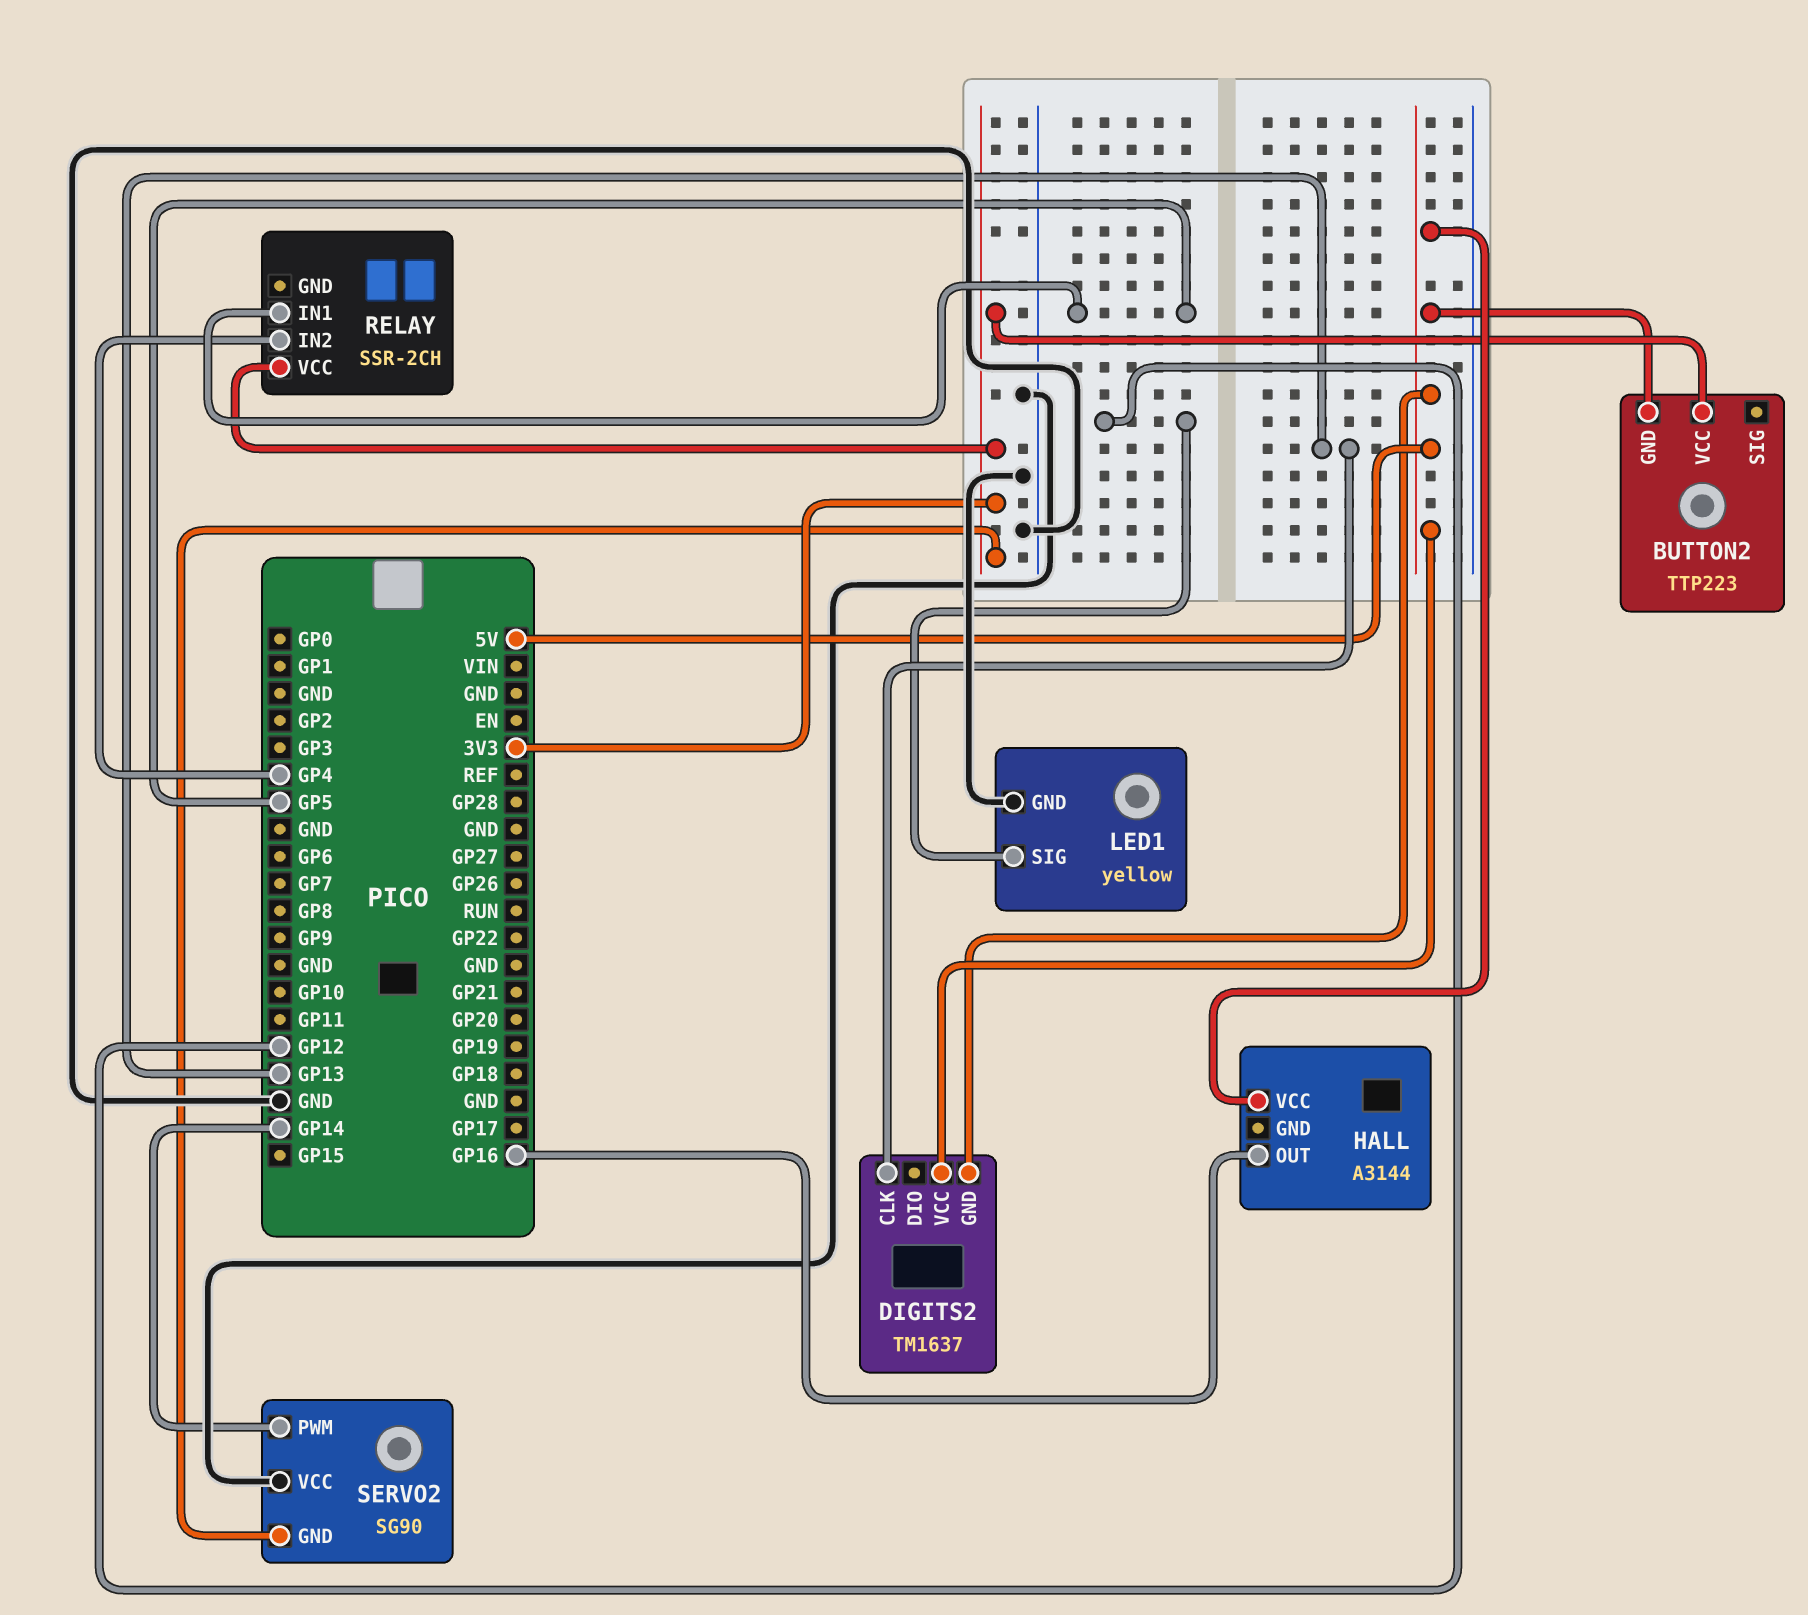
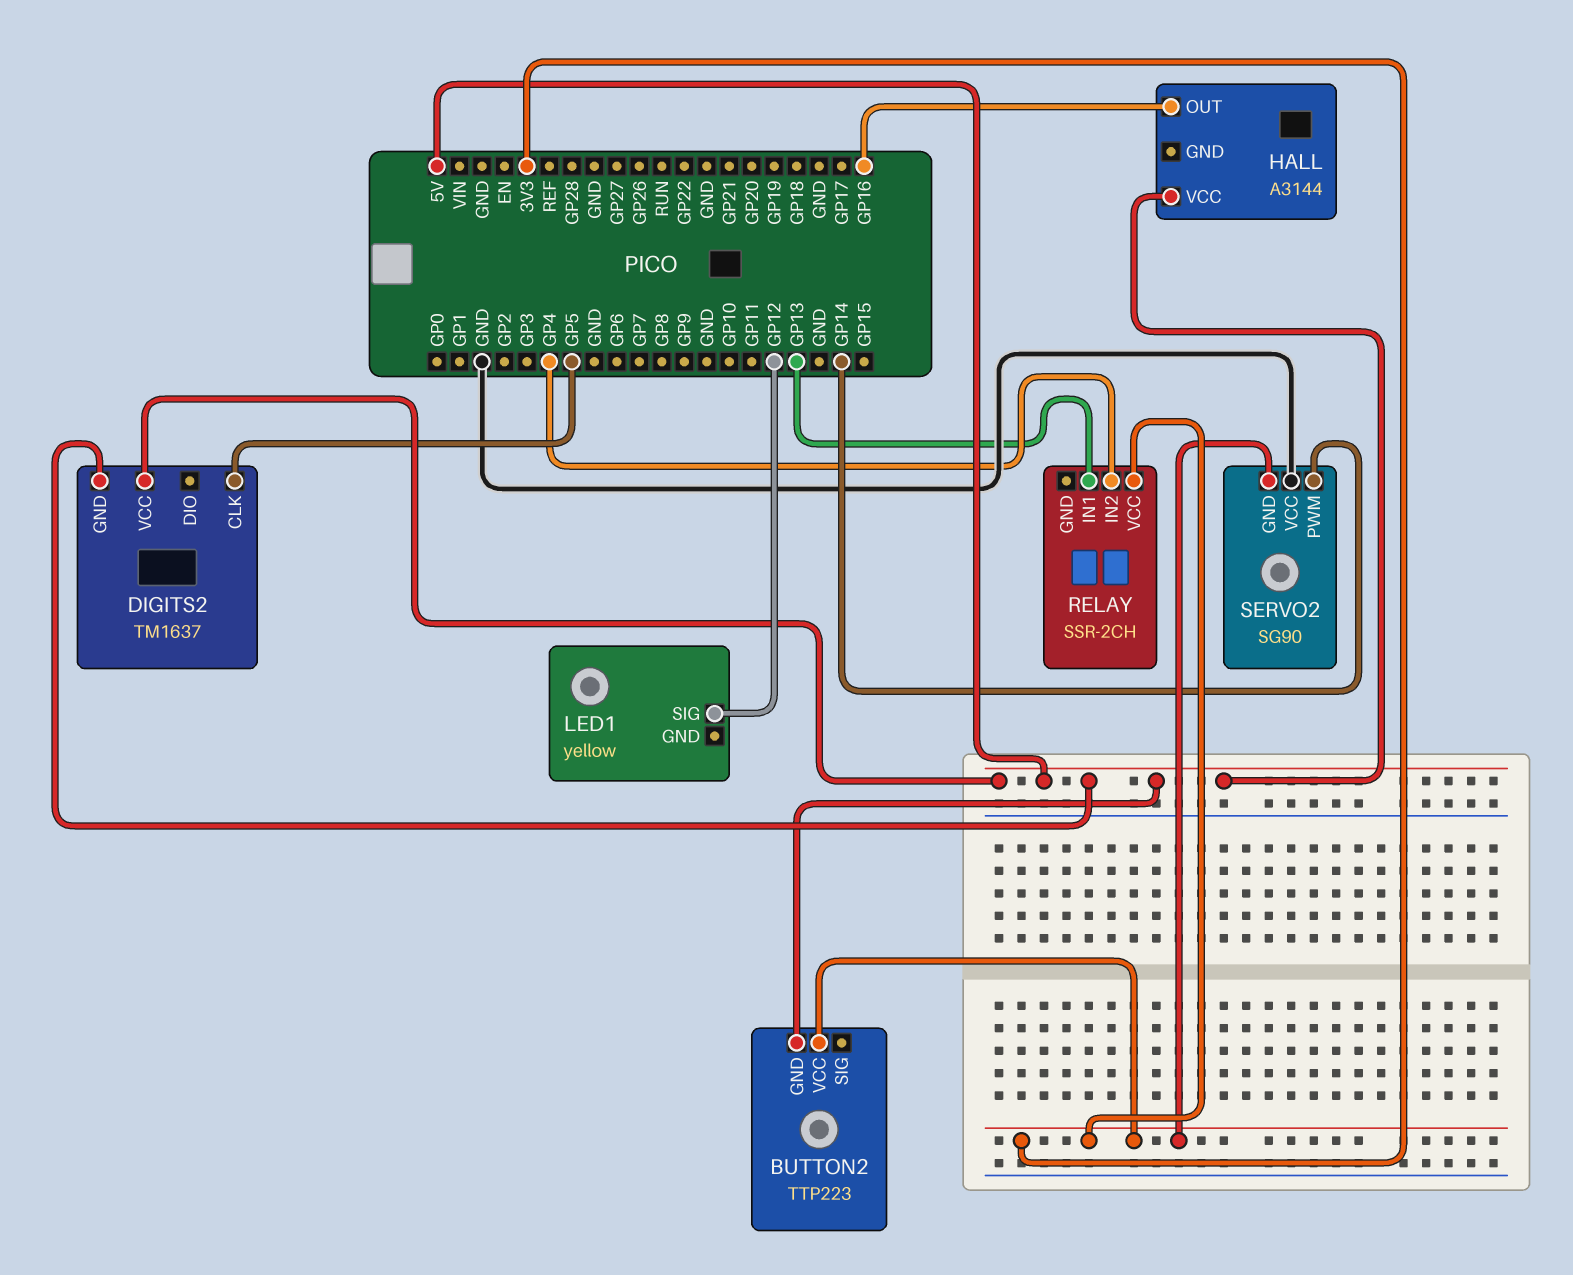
DIGITS2 pin CLK: GP13 -> GP5
LED1 pin GND: GND -> none
RELAY pin IN1: GP5 -> GP13

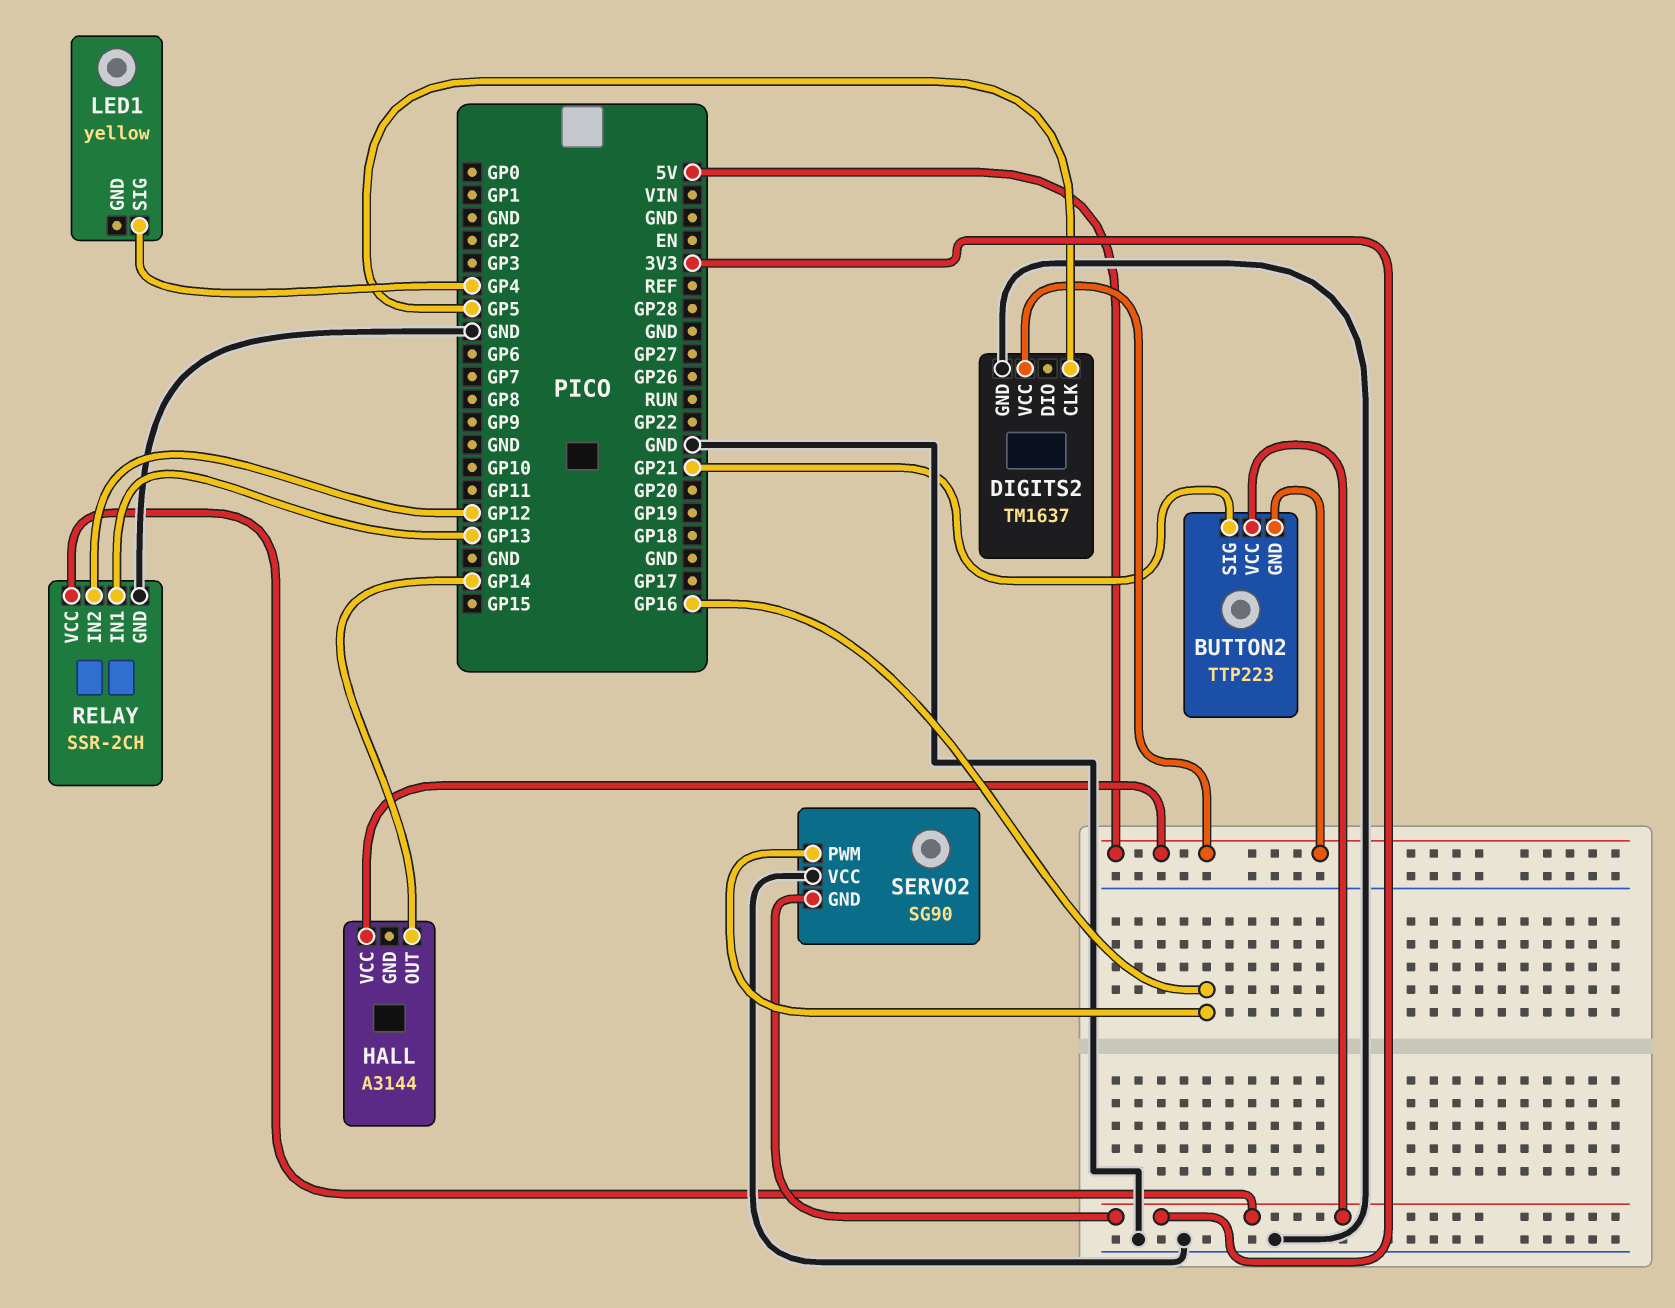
BUTTON2 pin SIG: none -> GP21
DIGITS2 pin GND: 5V -> GND
HALL pin OUT: GP16 -> GP14
LED1 pin SIG: GP12 -> GP4
RELAY pin GND: none -> GND
RELAY pin IN2: GP4 -> GP12
SERVO2 pin PWM: GP14 -> GP16

